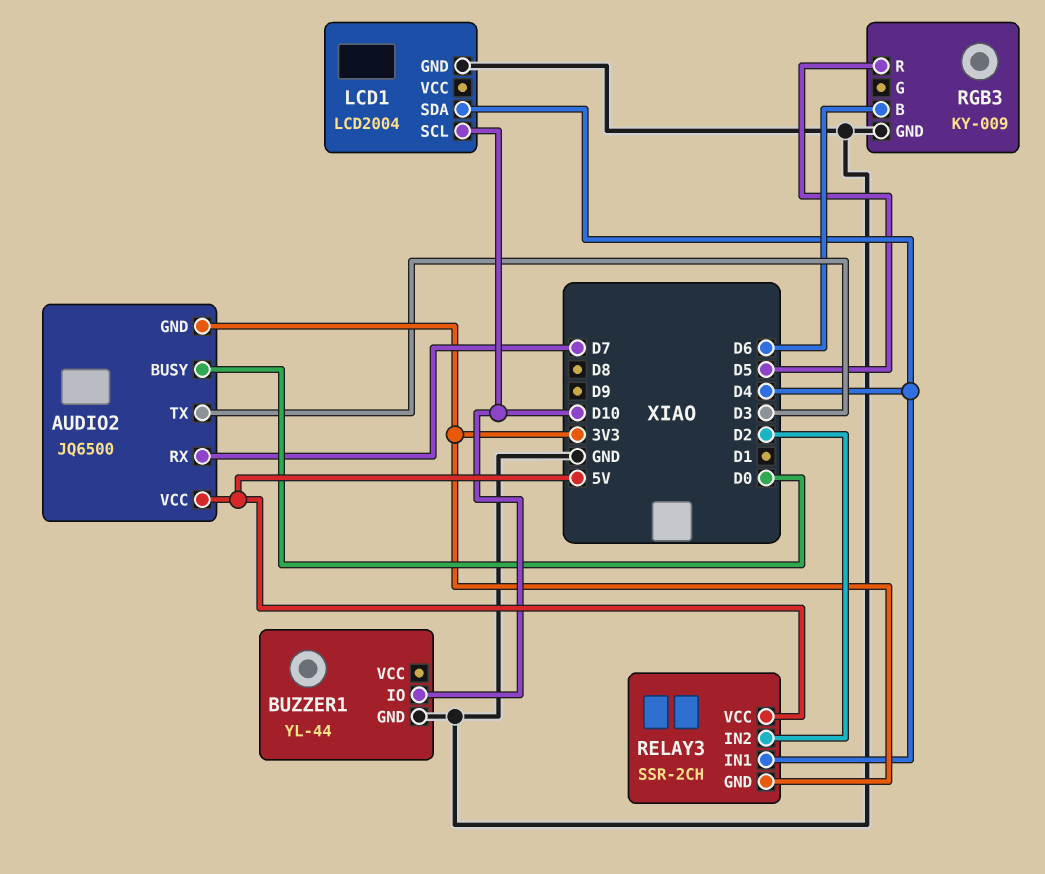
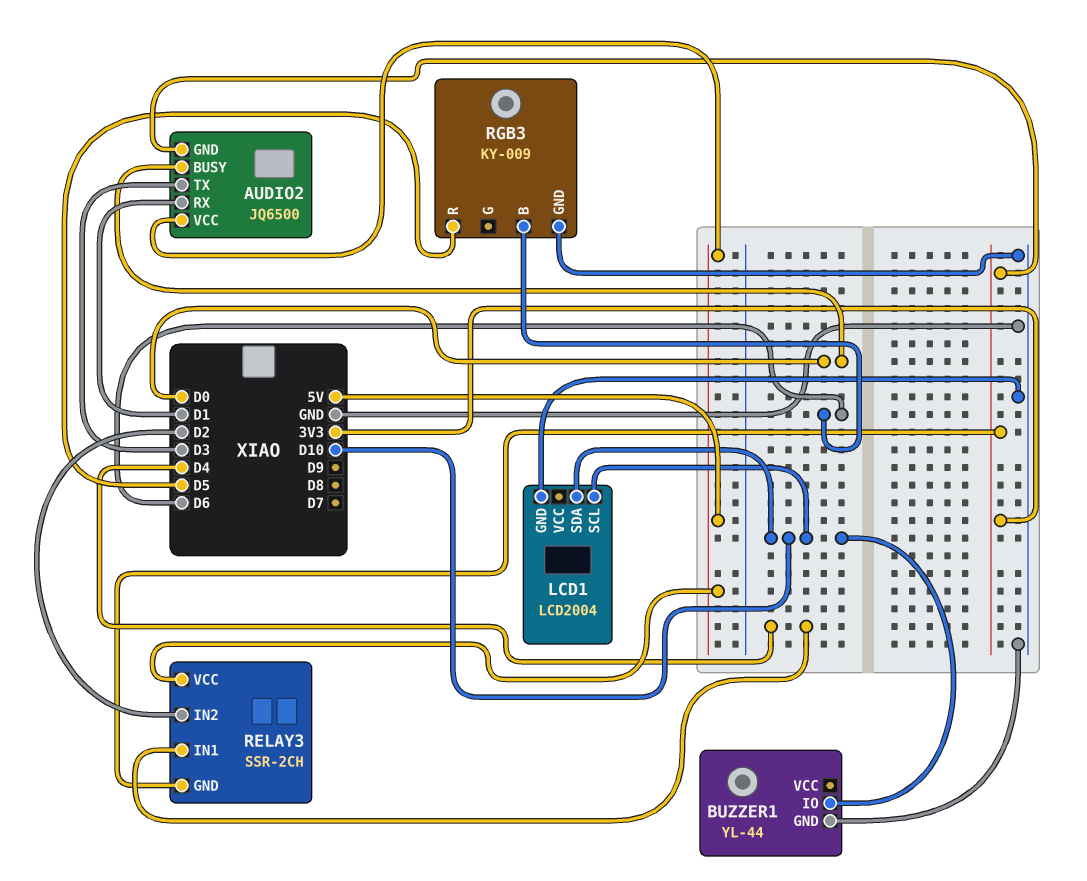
AUDIO2 pin RX: D7 -> D1
LCD1 pin SDA: D4 -> D10

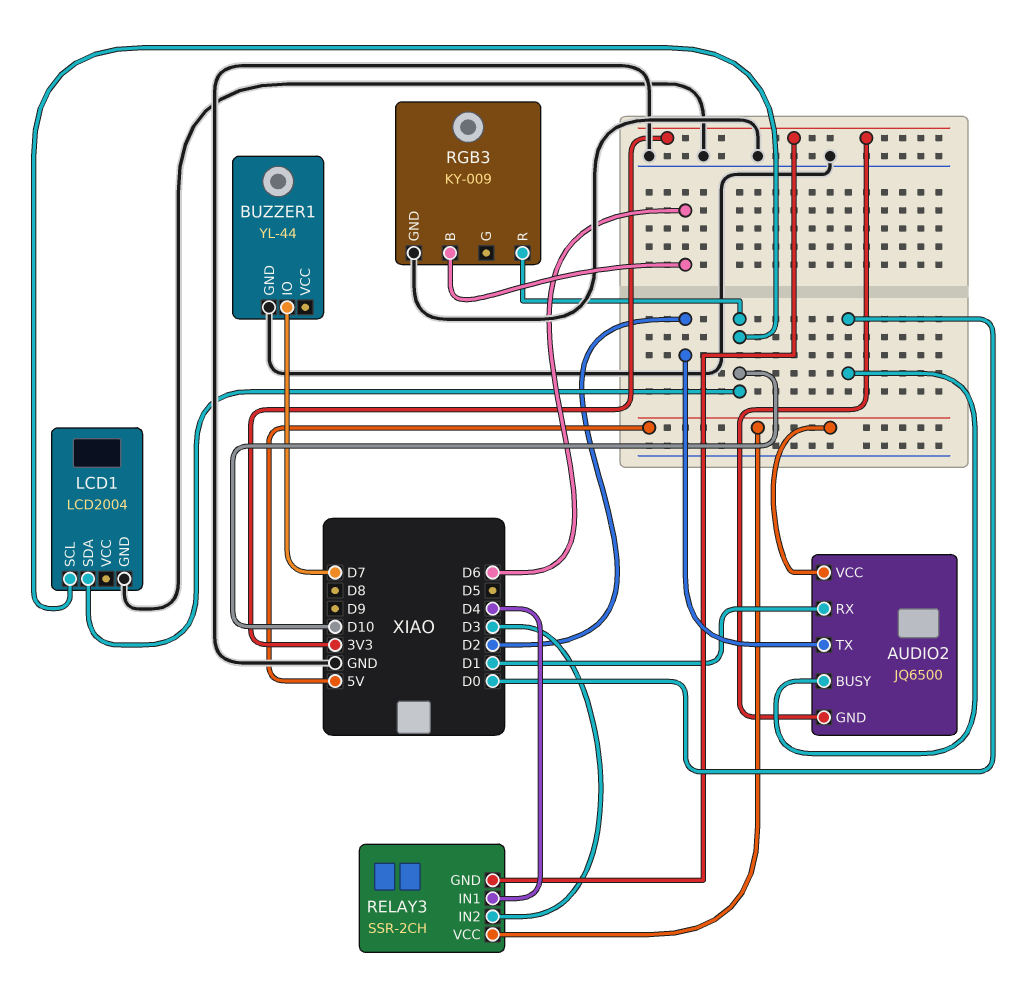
AUDIO2 pin TX: D3 -> D2
BUZZER1 pin IO: D10 -> D7
RELAY3 pin IN2: D2 -> D3
RGB3 pin R: D5 -> D10

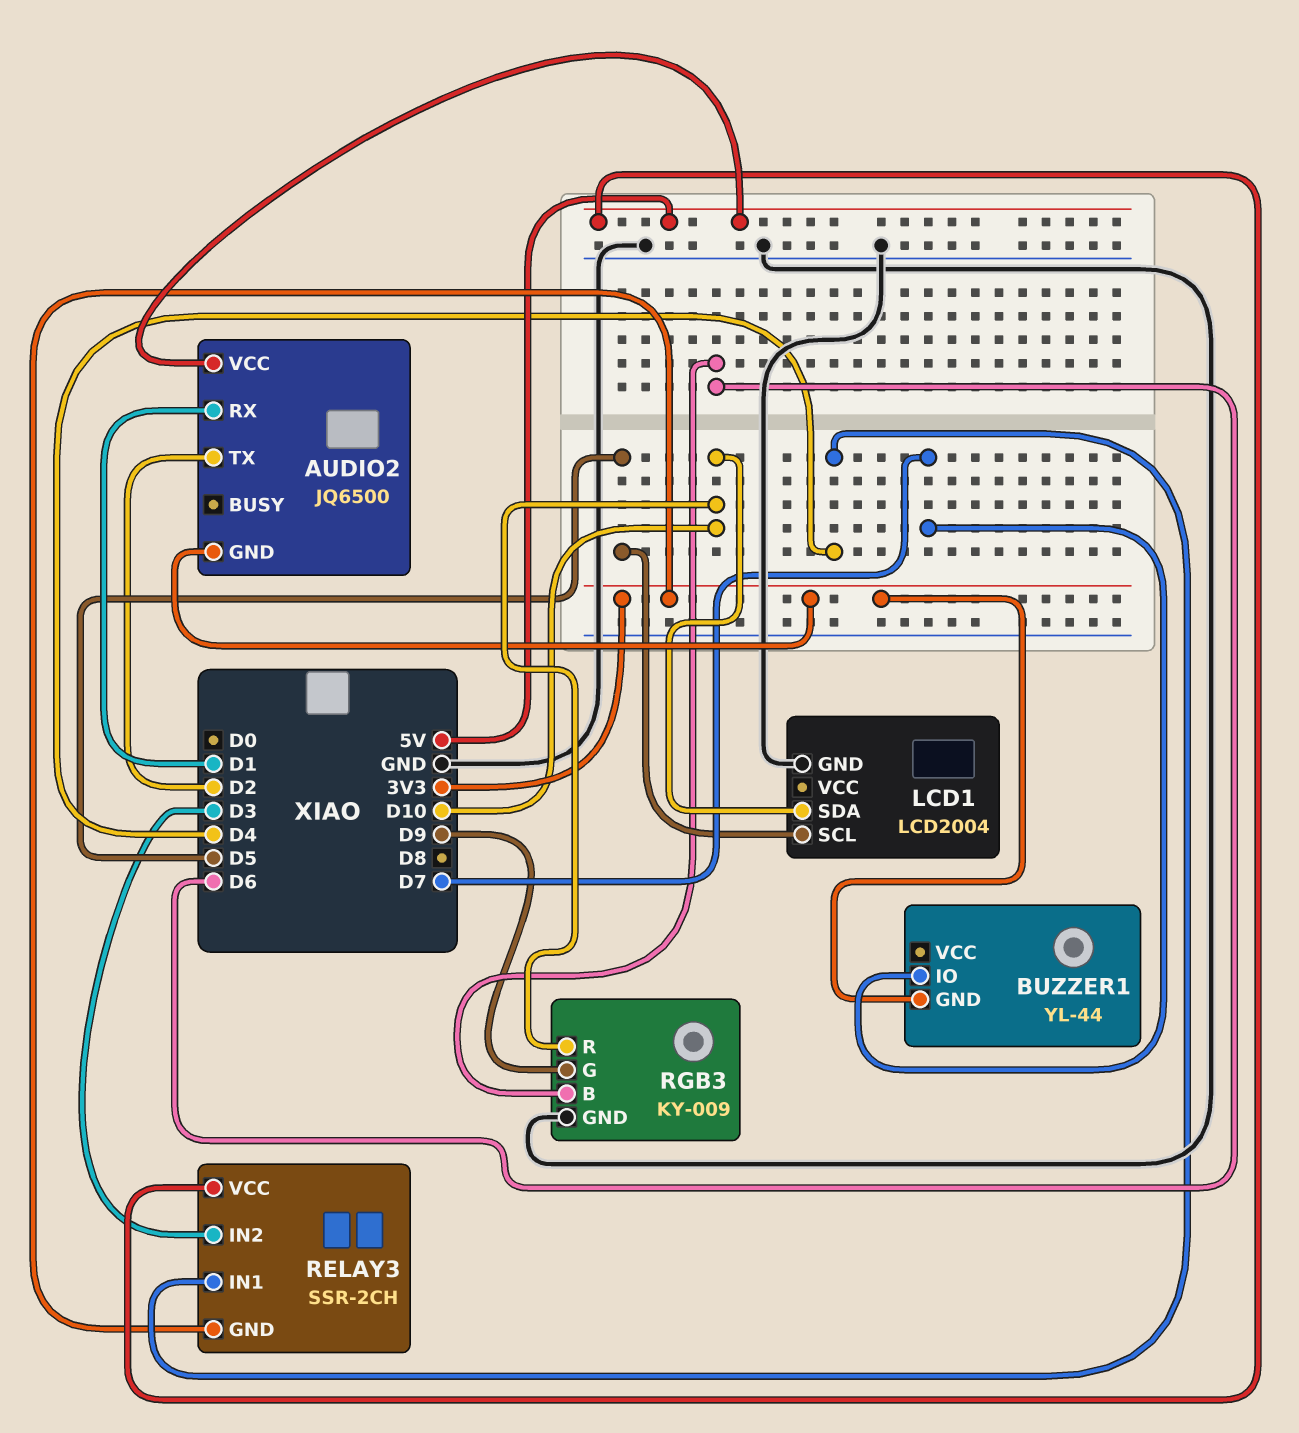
AUDIO2 pin BUSY: D0 -> none
BUZZER1 pin GND: GND -> 3V3
LCD1 pin SCL: D10 -> D5
RGB3 pin G: none -> D9

